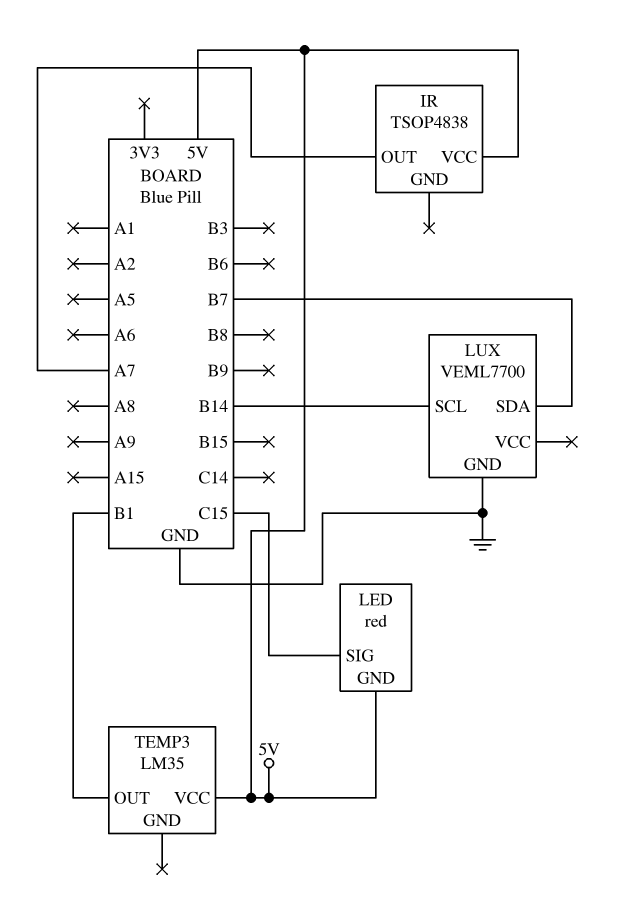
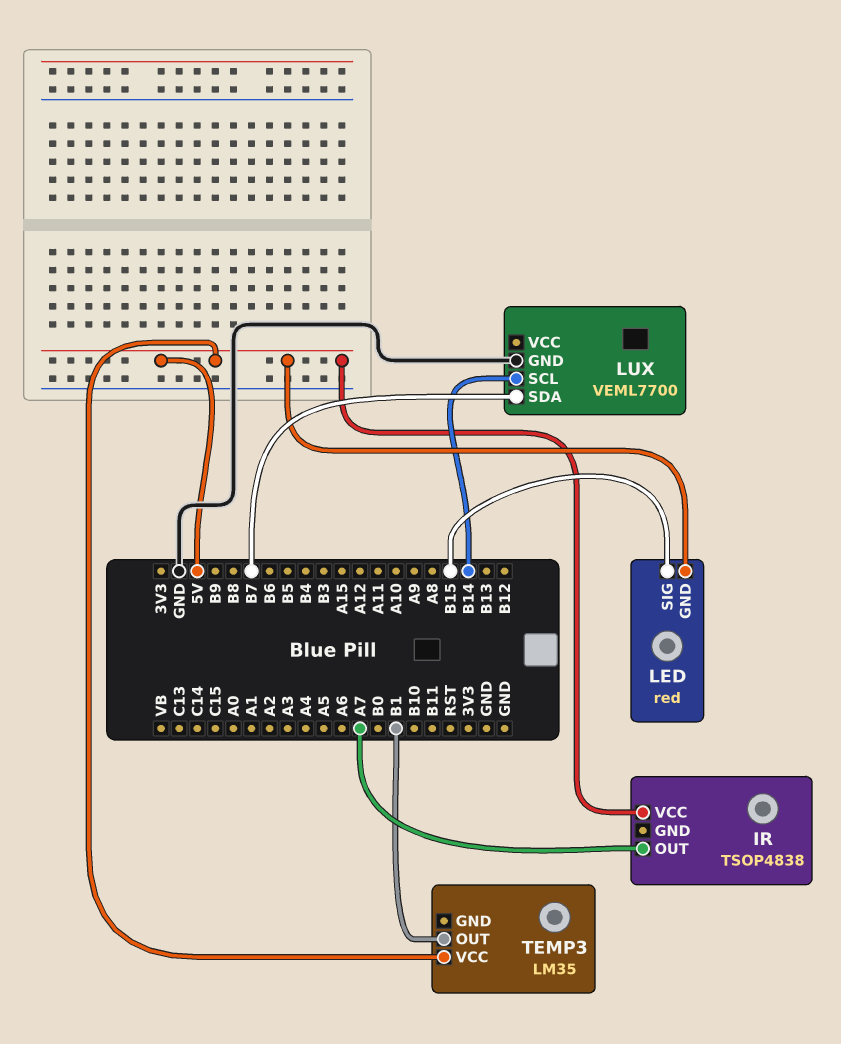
LED pin SIG: C15 -> B15

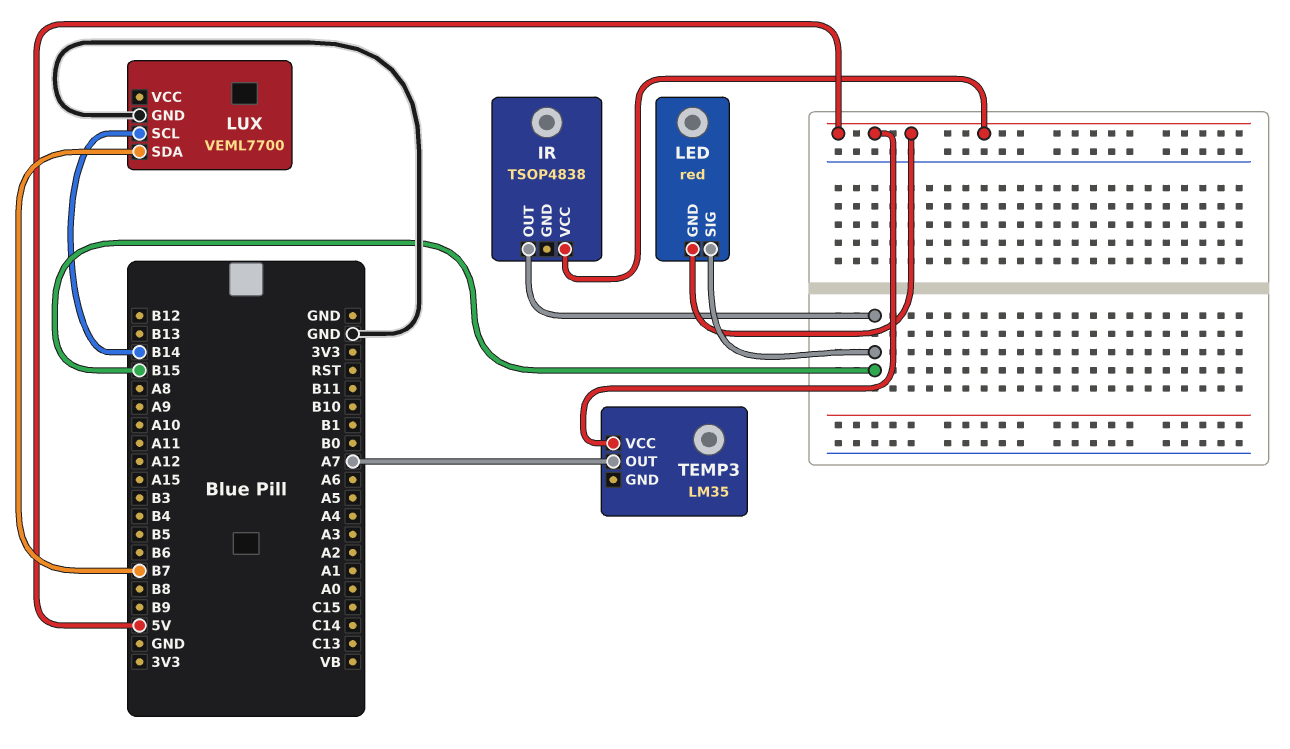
IR pin OUT: A7 -> B15
TEMP3 pin OUT: B1 -> A7

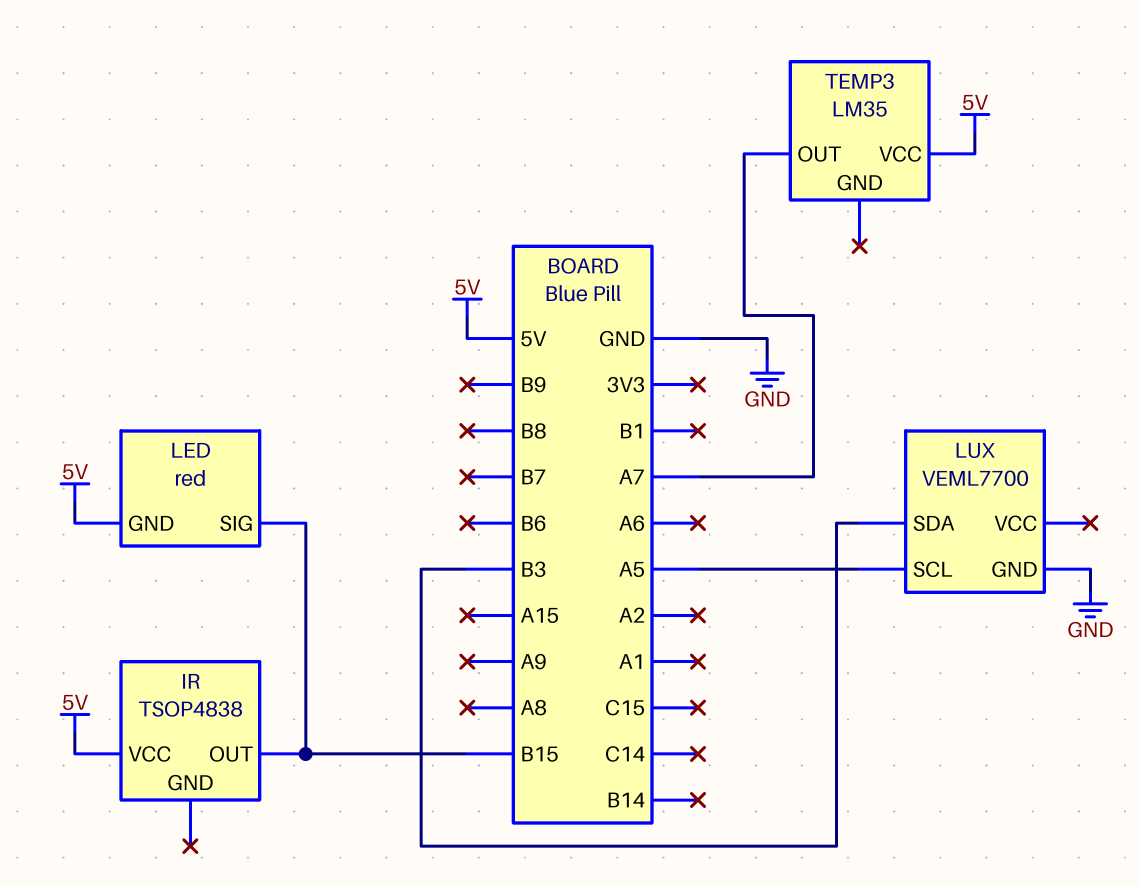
LUX pin SCL: B14 -> A5
LUX pin SDA: B7 -> B3

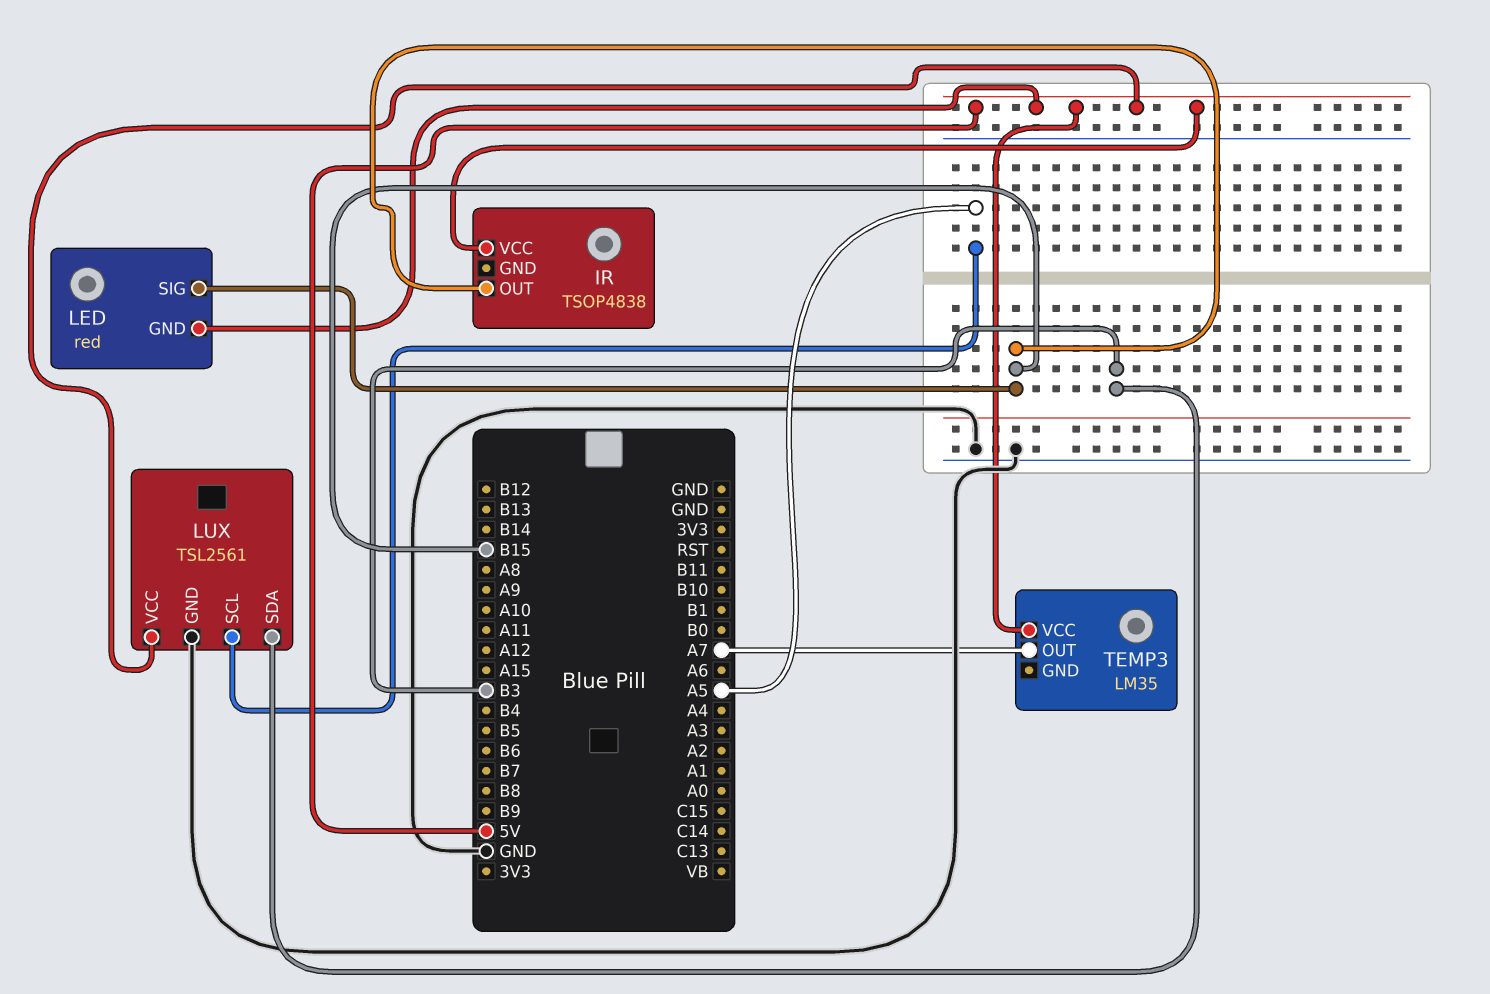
LUX: VEML7700 -> TSL2561
LUX pin VCC: none -> 5V

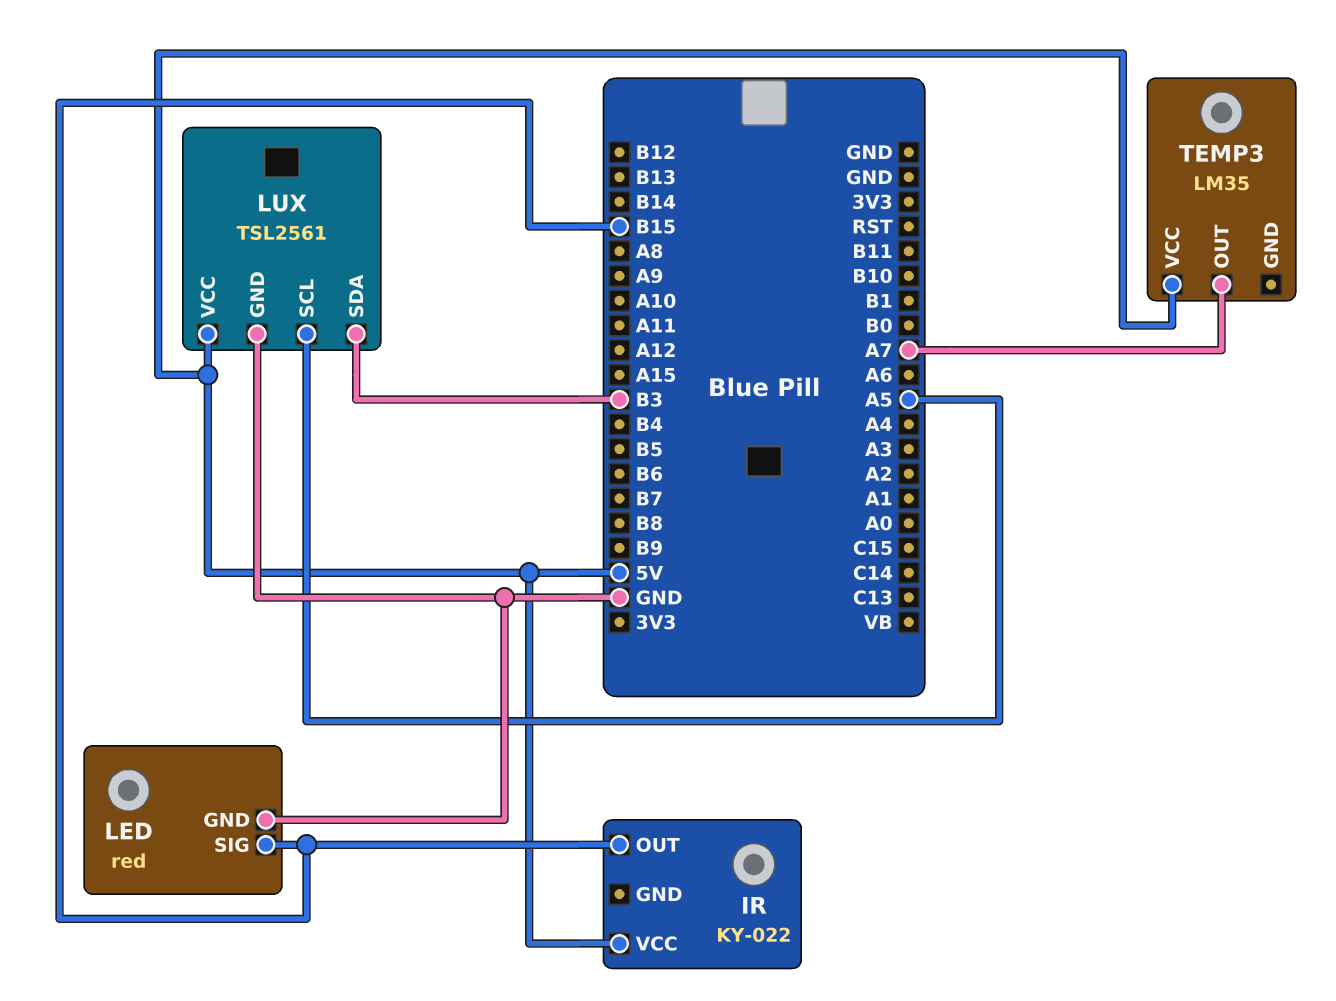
IR: TSOP4838 -> KY-022
LED pin GND: 5V -> GND

